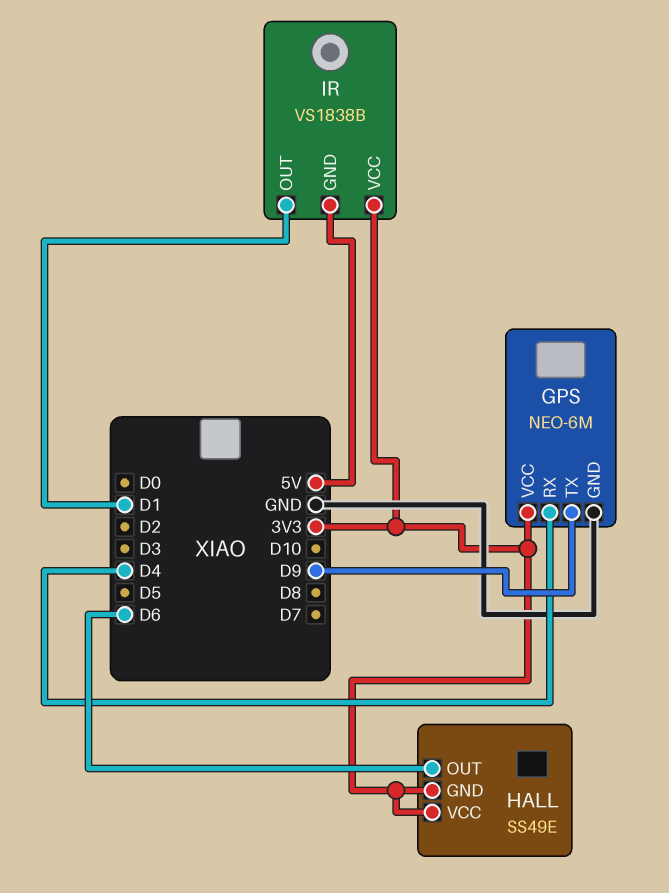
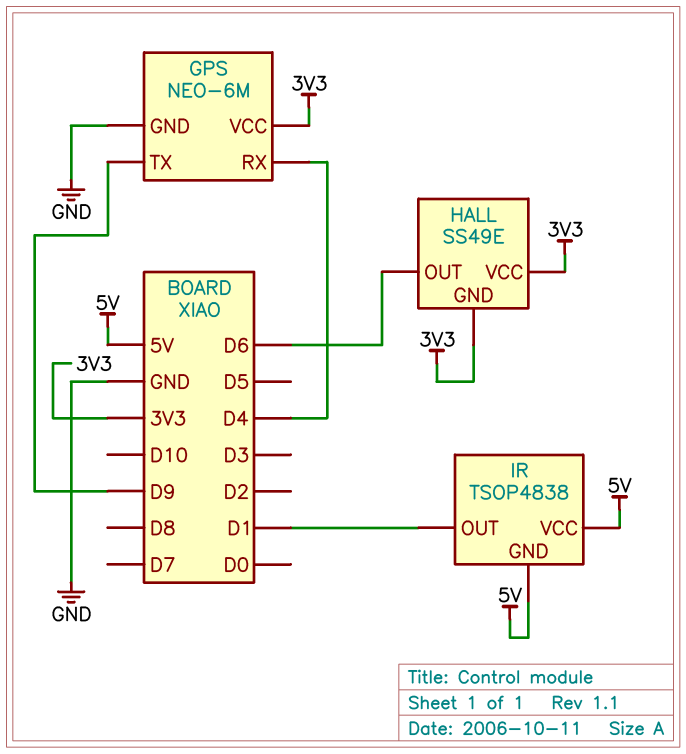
IR: VS1838B -> TSOP4838
IR pin VCC: 3V3 -> 5V

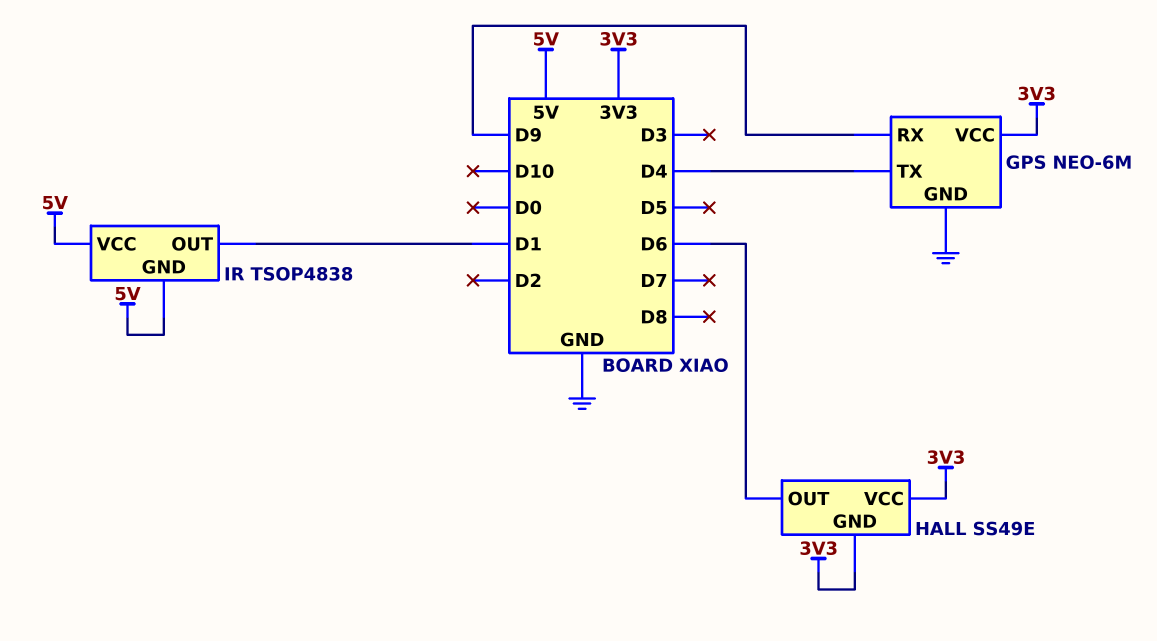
GPS pin RX: D4 -> D9
GPS pin TX: D9 -> D4

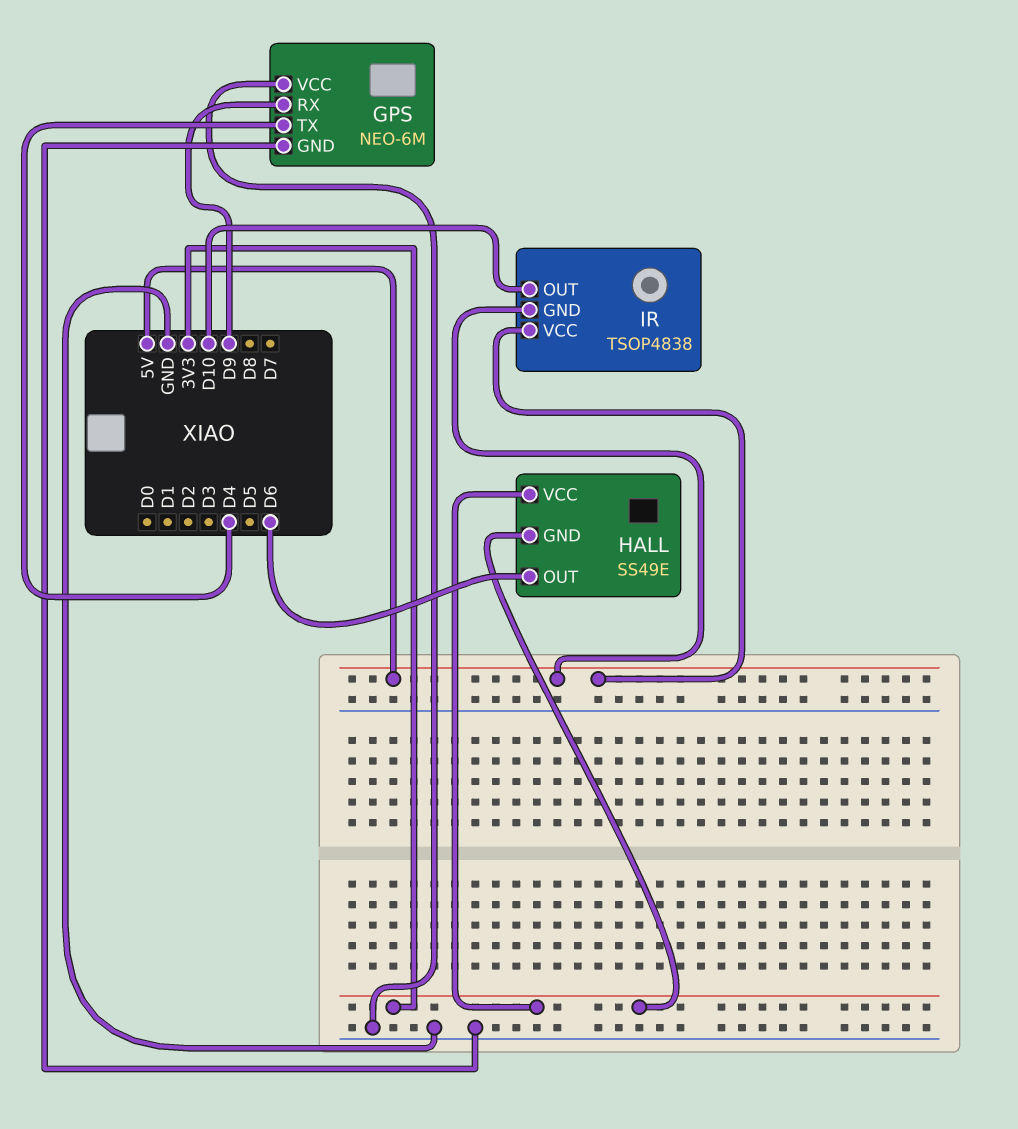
GPS pin VCC: 3V3 -> GND
IR pin OUT: D1 -> D10

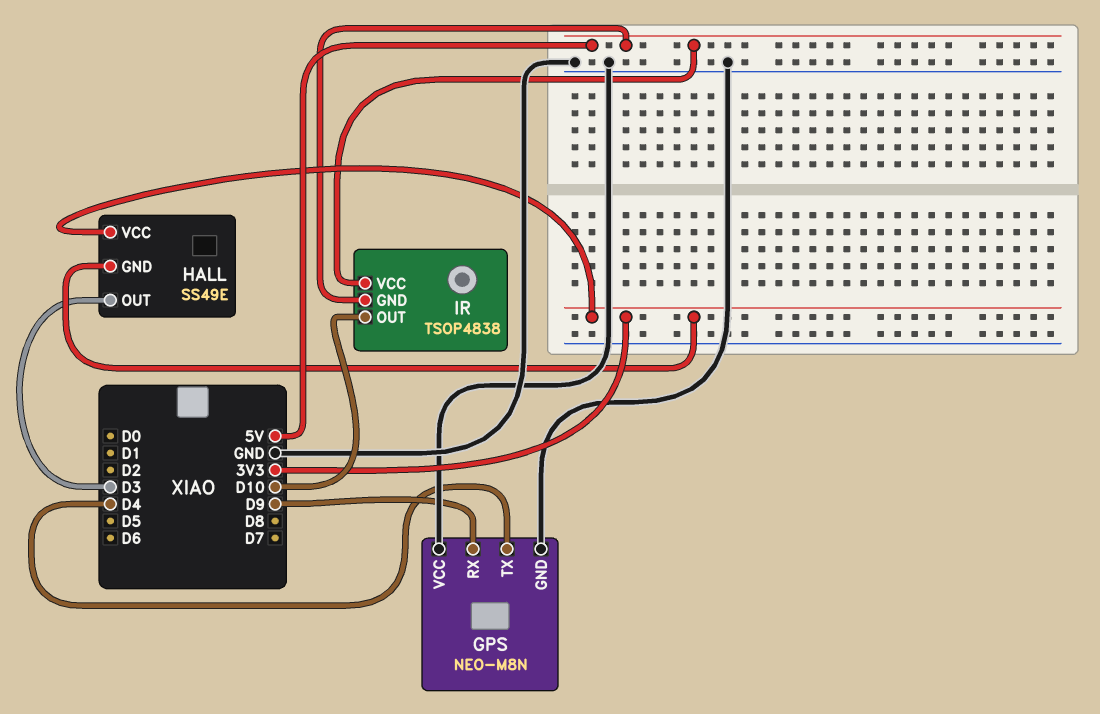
GPS: NEO-6M -> NEO-M8N
HALL pin OUT: D6 -> D3

